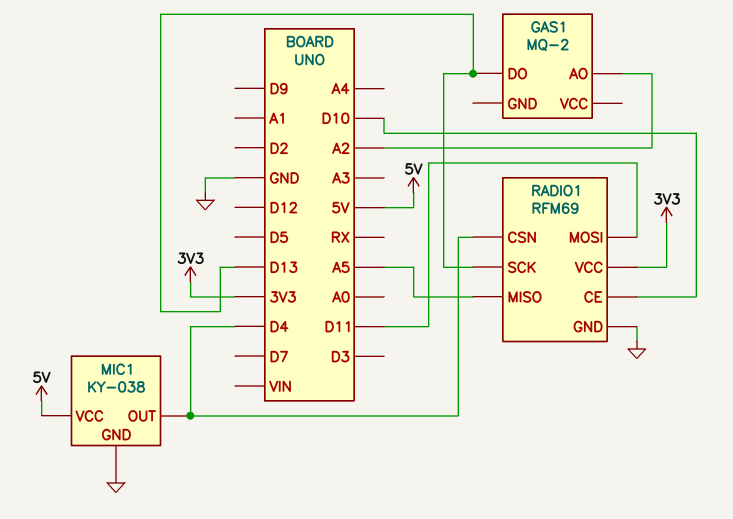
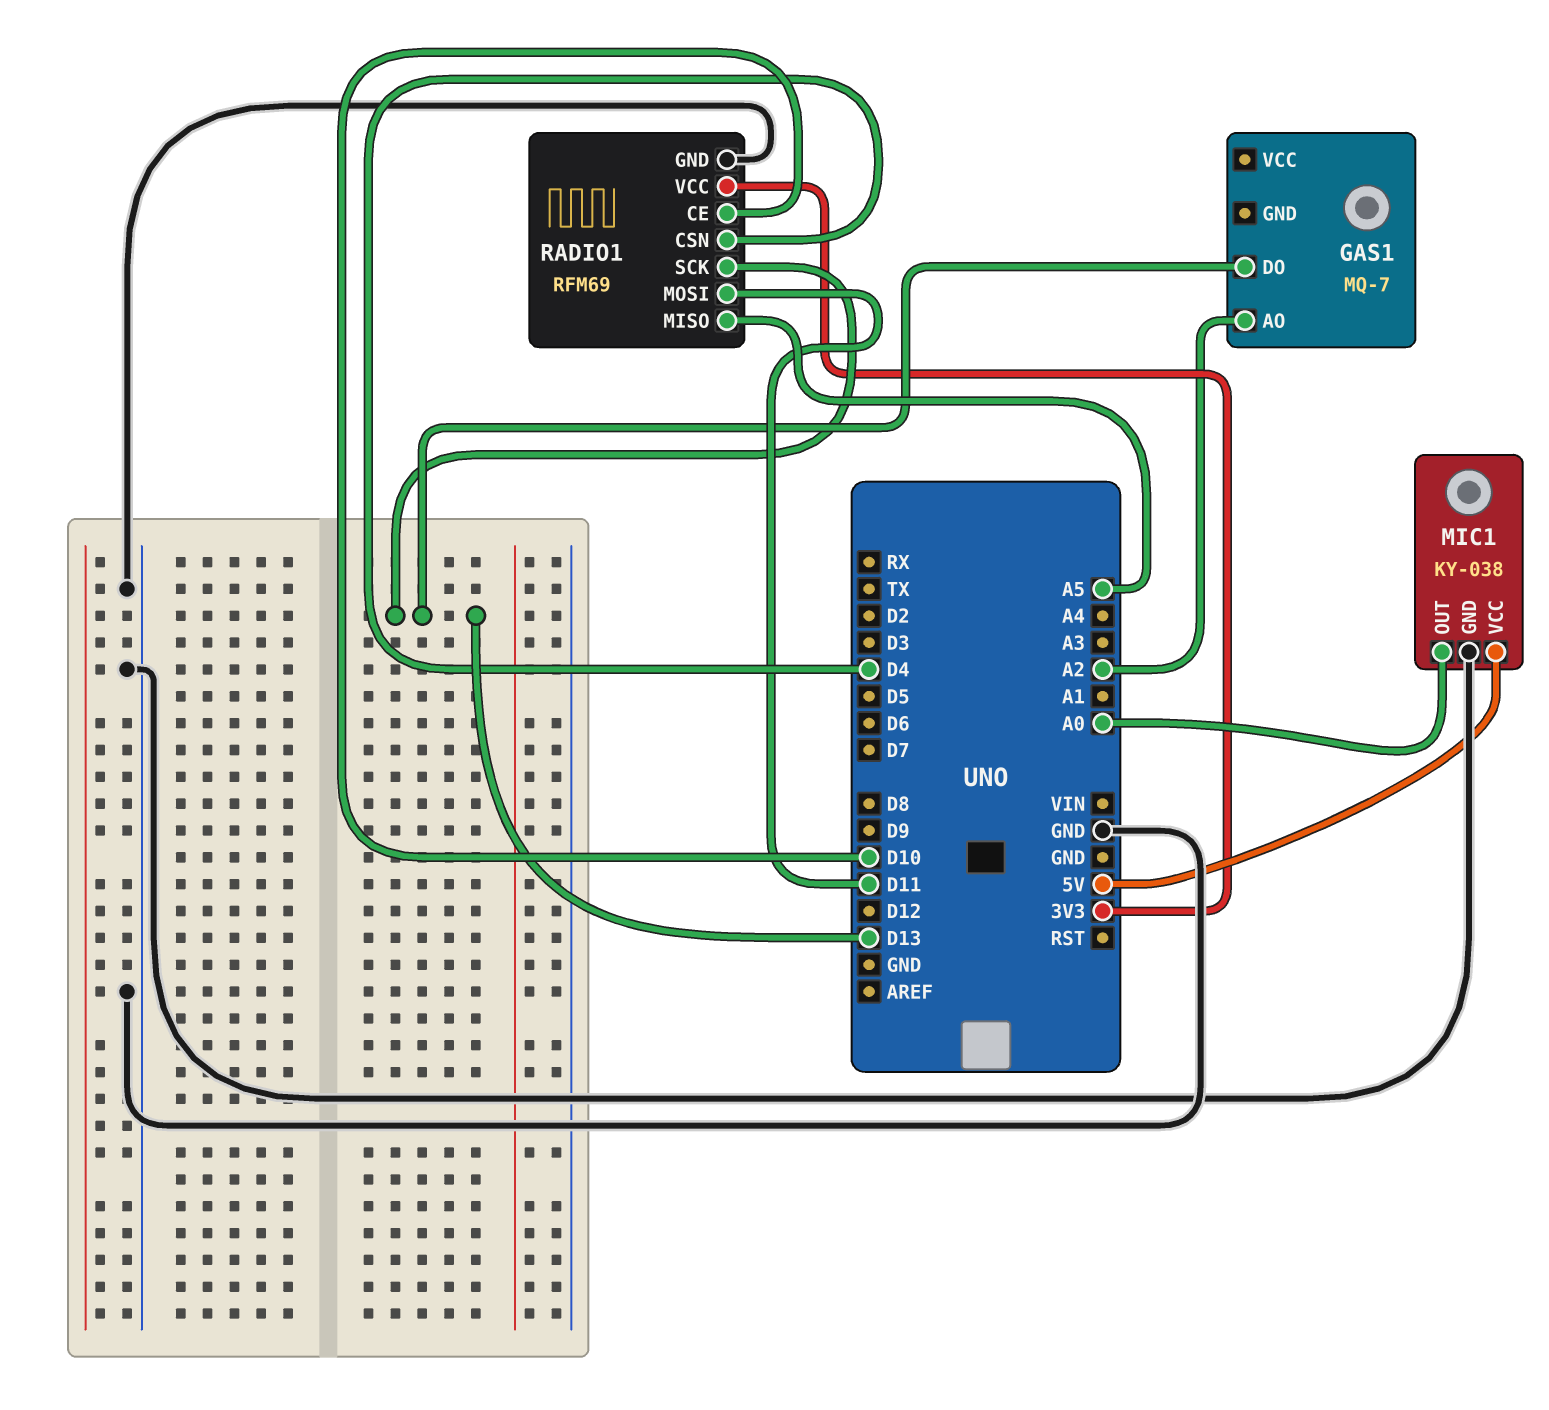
GAS1: MQ-2 -> MQ-7
MIC1 pin OUT: D4 -> A0

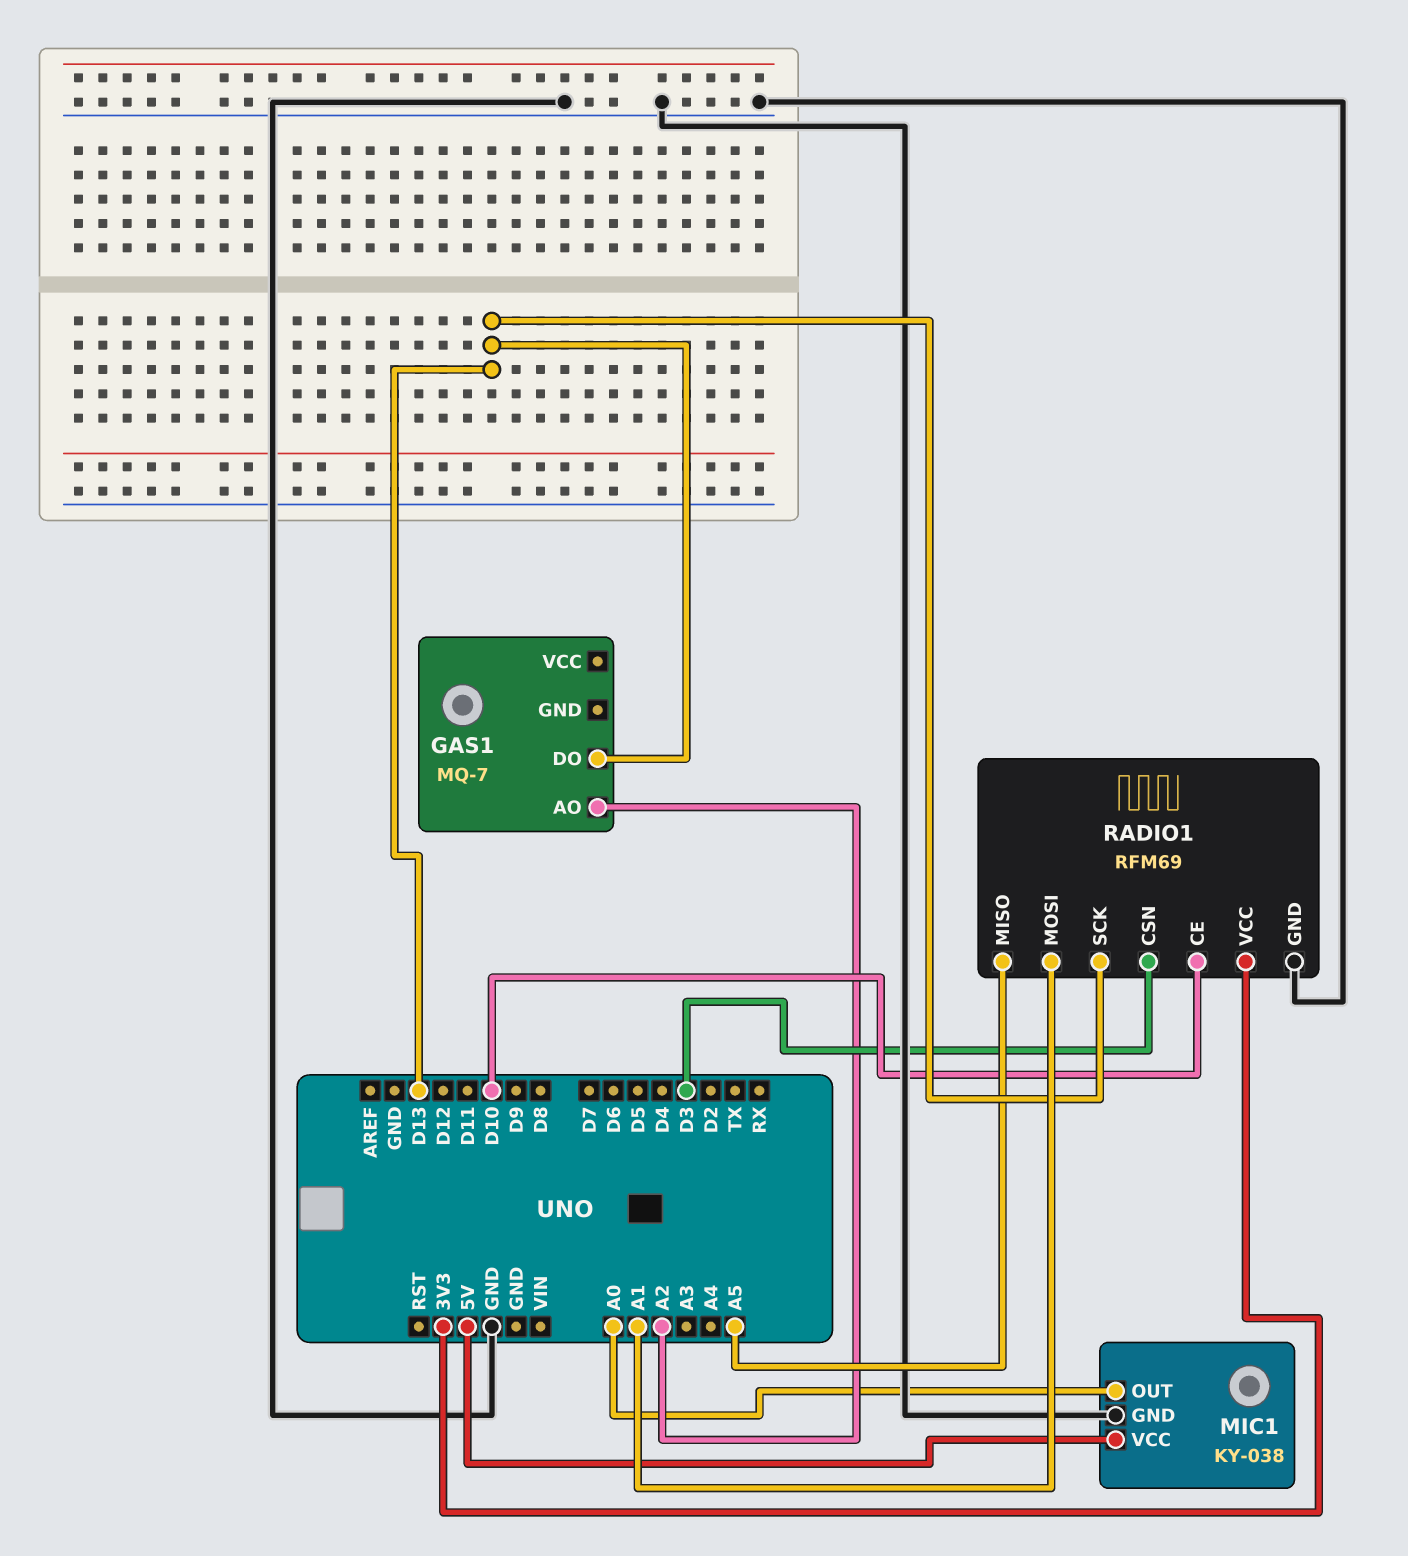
RADIO1 pin CSN: D4 -> D3
RADIO1 pin MOSI: D11 -> A1

